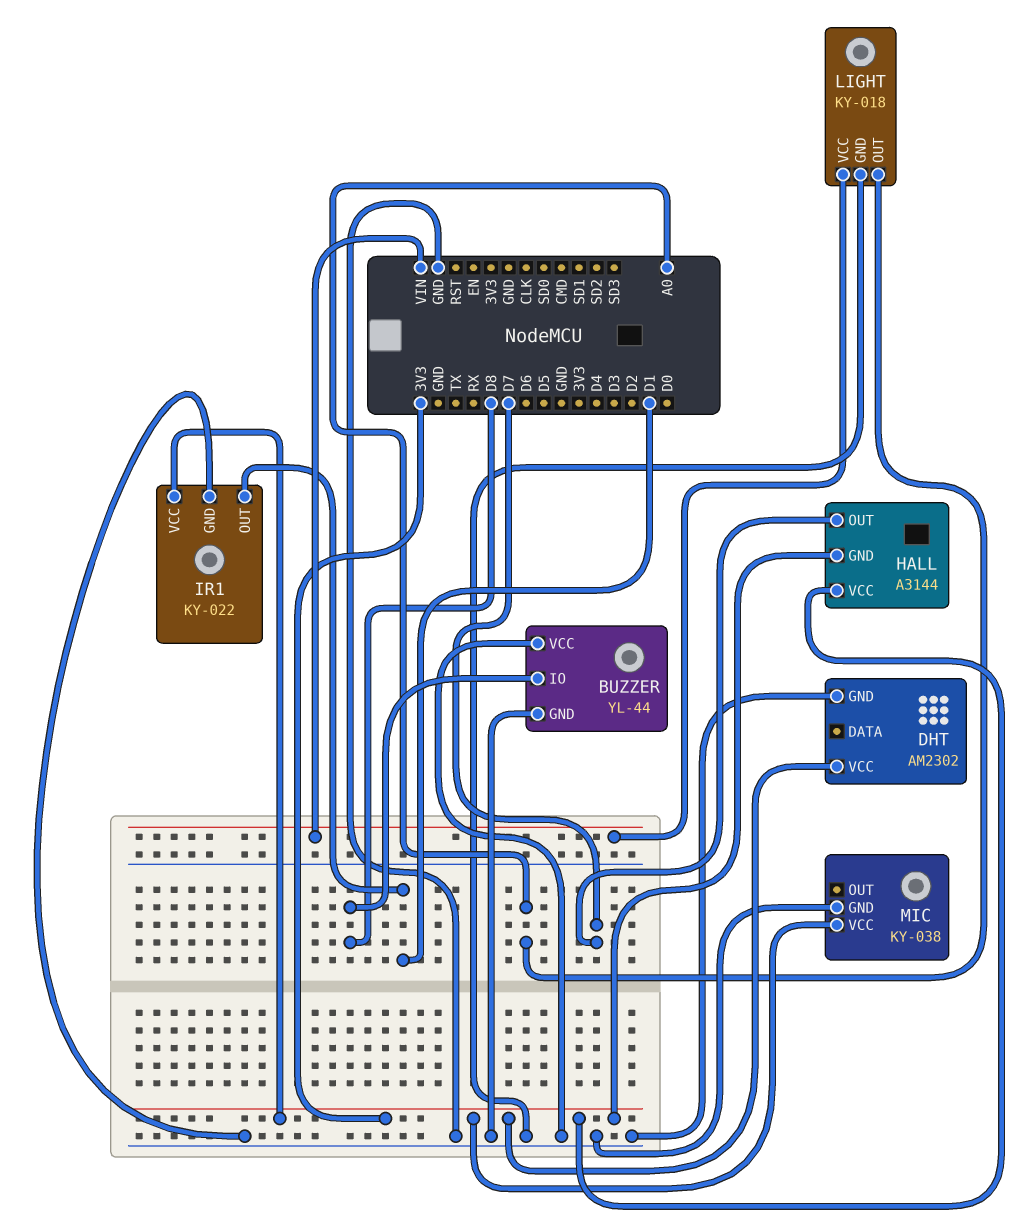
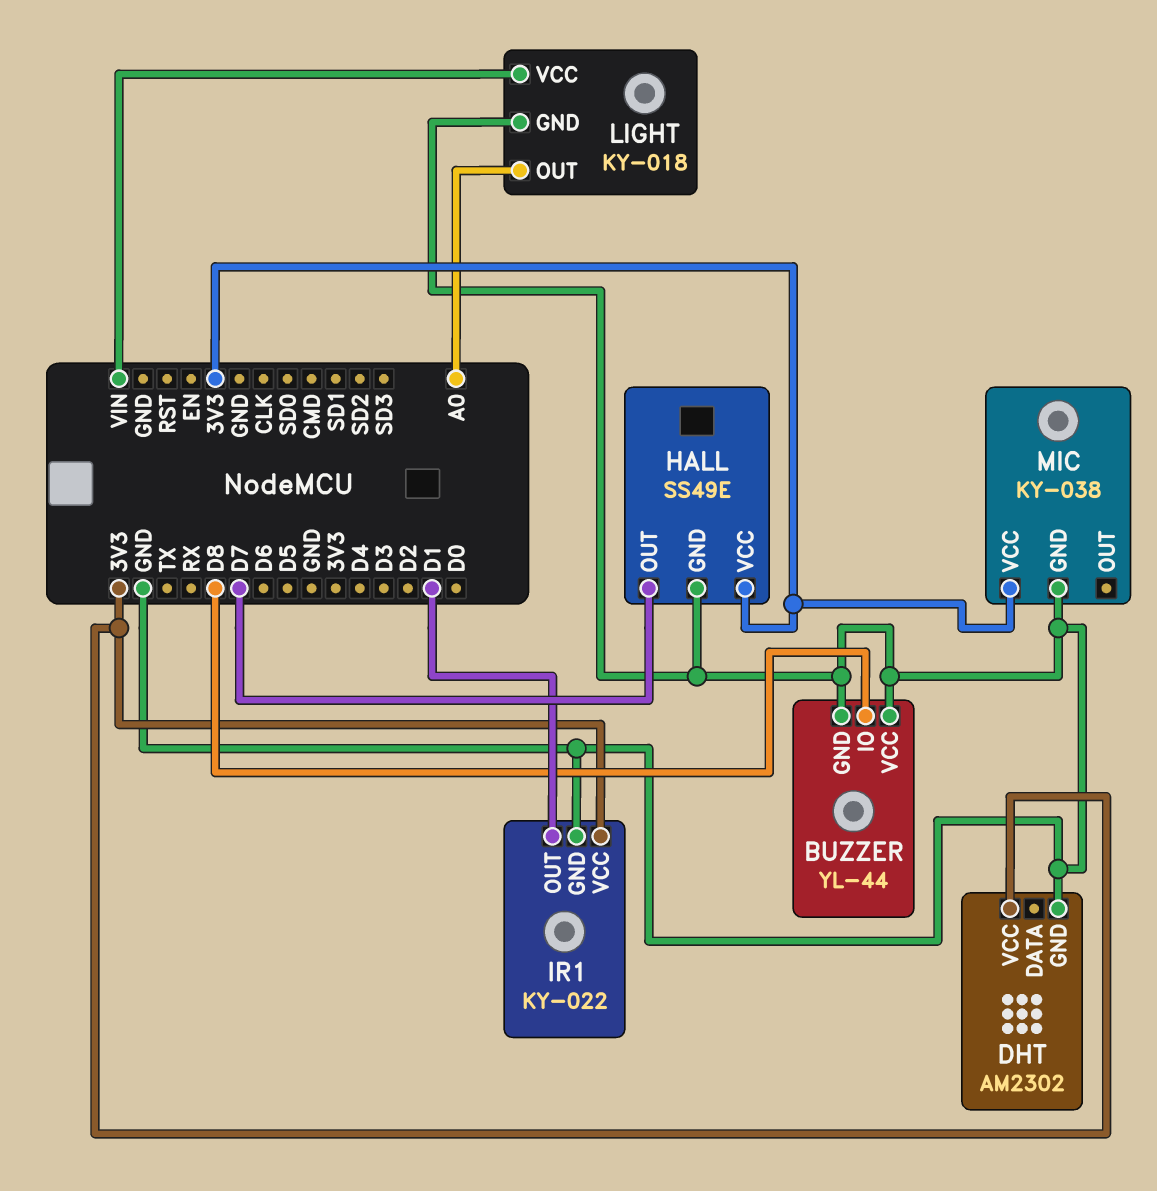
HALL: A3144 -> SS49E
HALL pin GND: 3V3 -> GND

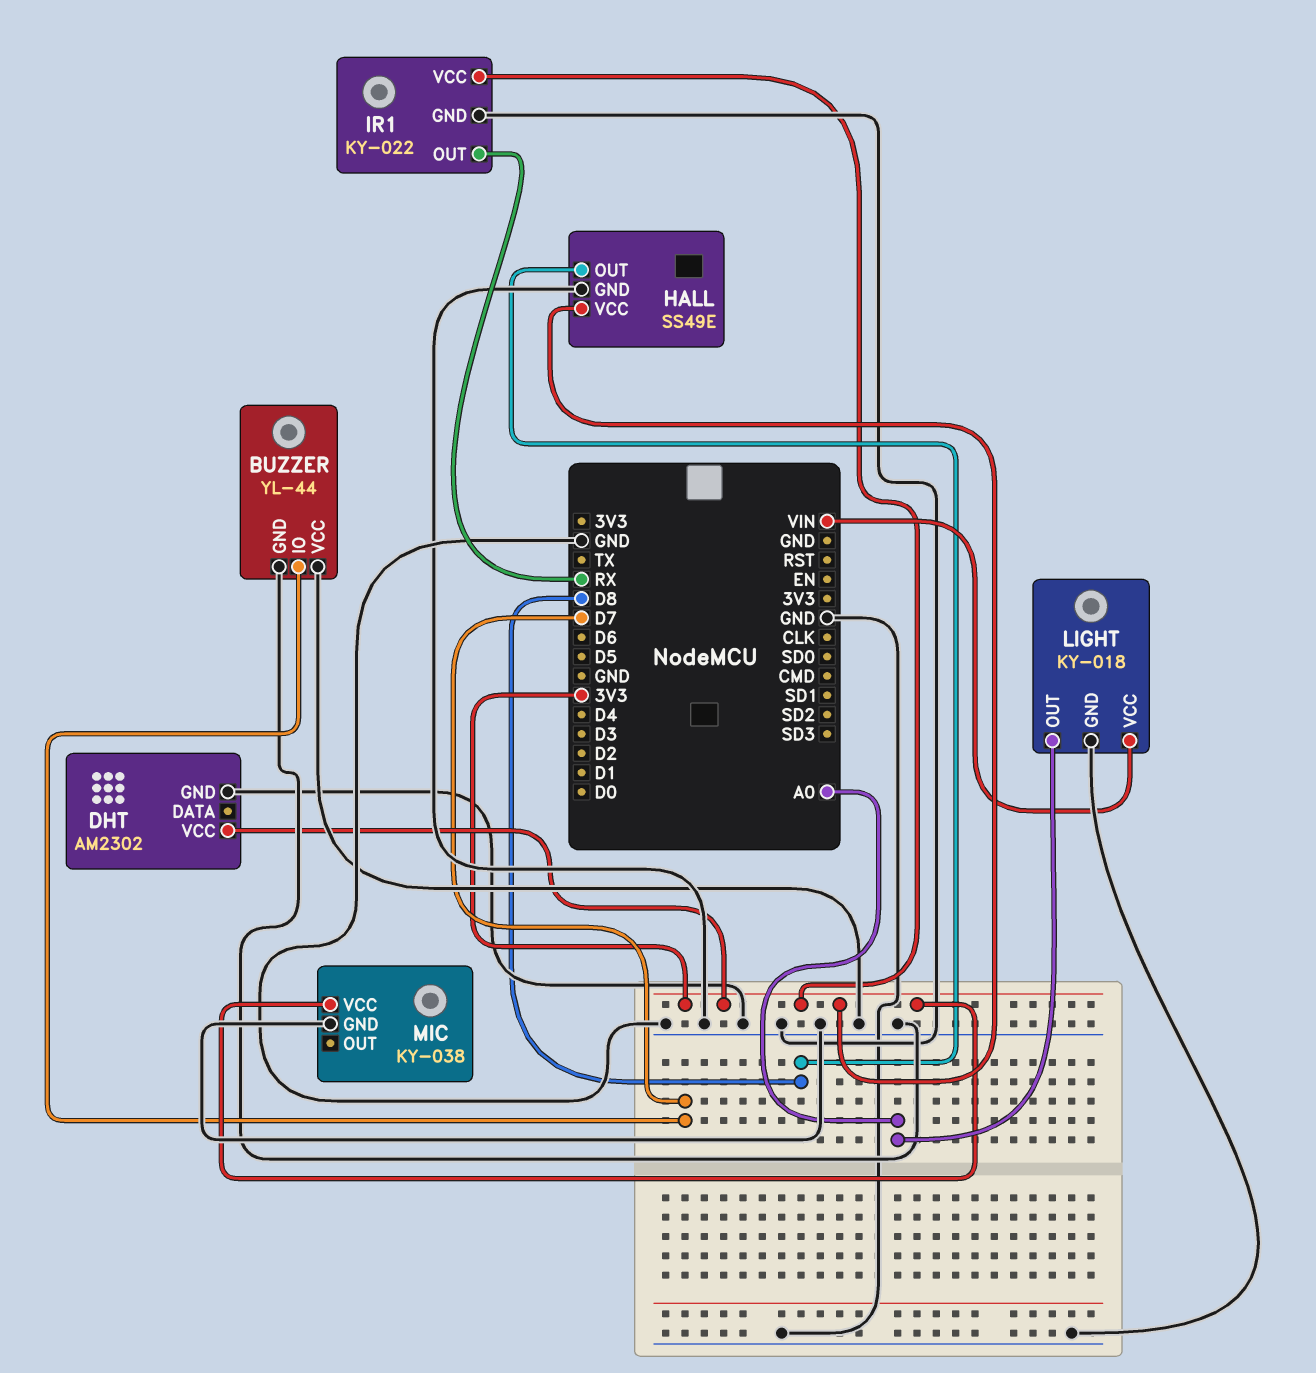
BUZZER pin IO: D8 -> D7
HALL pin OUT: D7 -> D8
IR1 pin OUT: D1 -> RX

